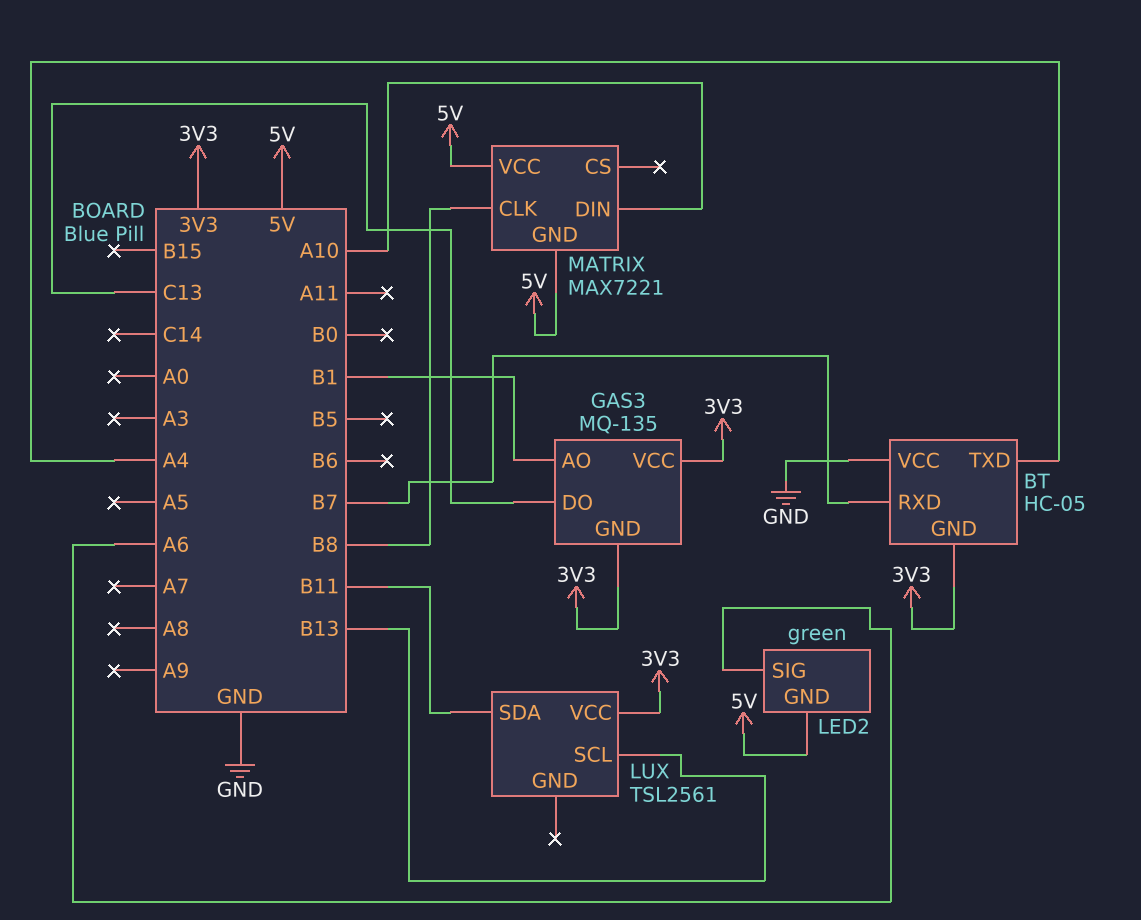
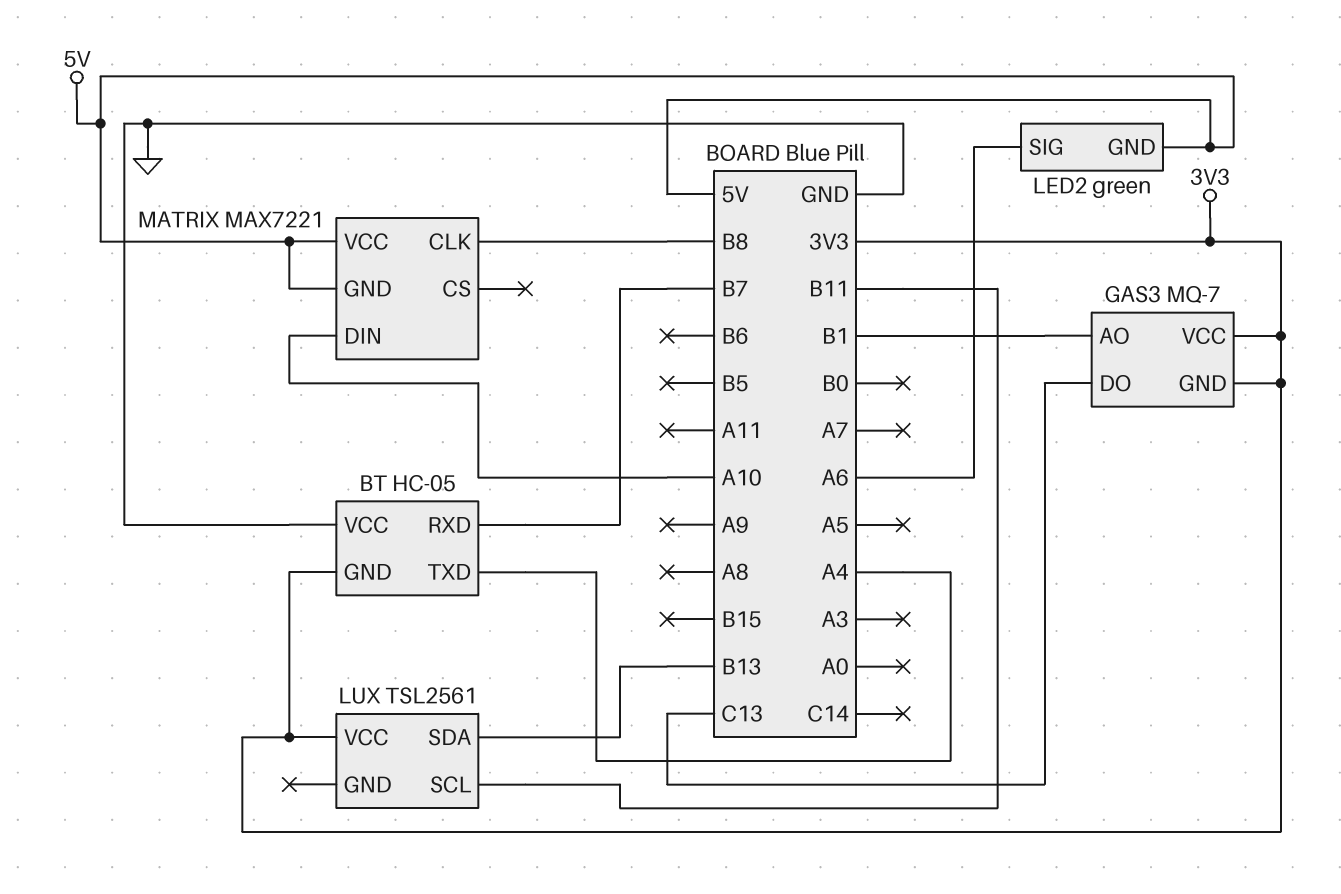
GAS3: MQ-135 -> MQ-7
LUX pin SCL: B13 -> B11
LUX pin SDA: B11 -> B13

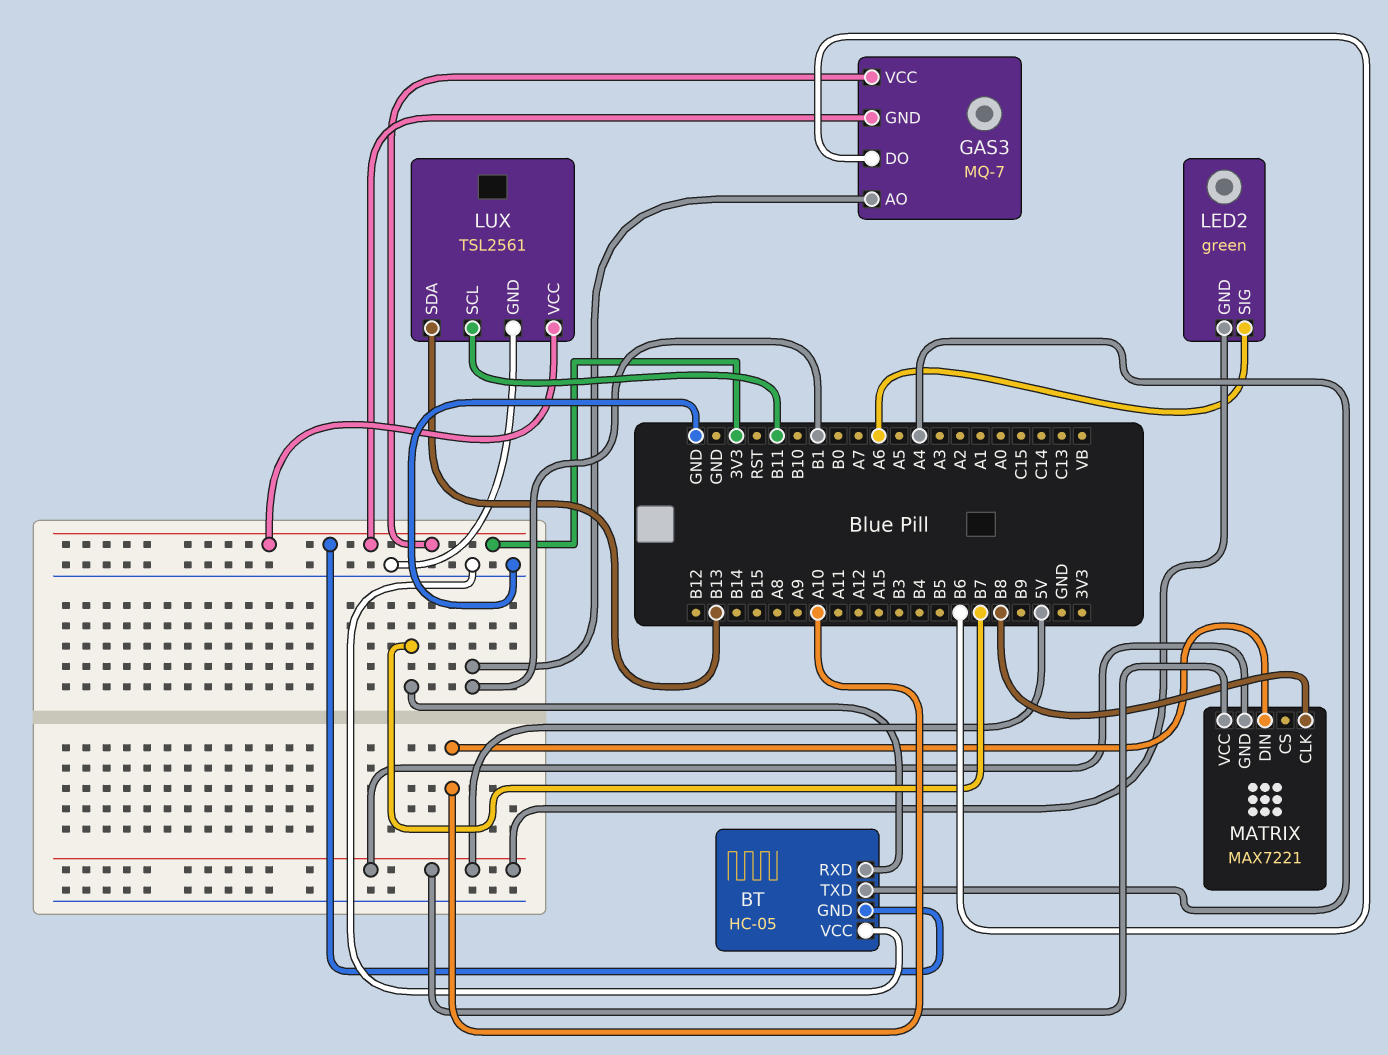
GAS3 pin DO: C13 -> B6
LUX pin GND: none -> GND

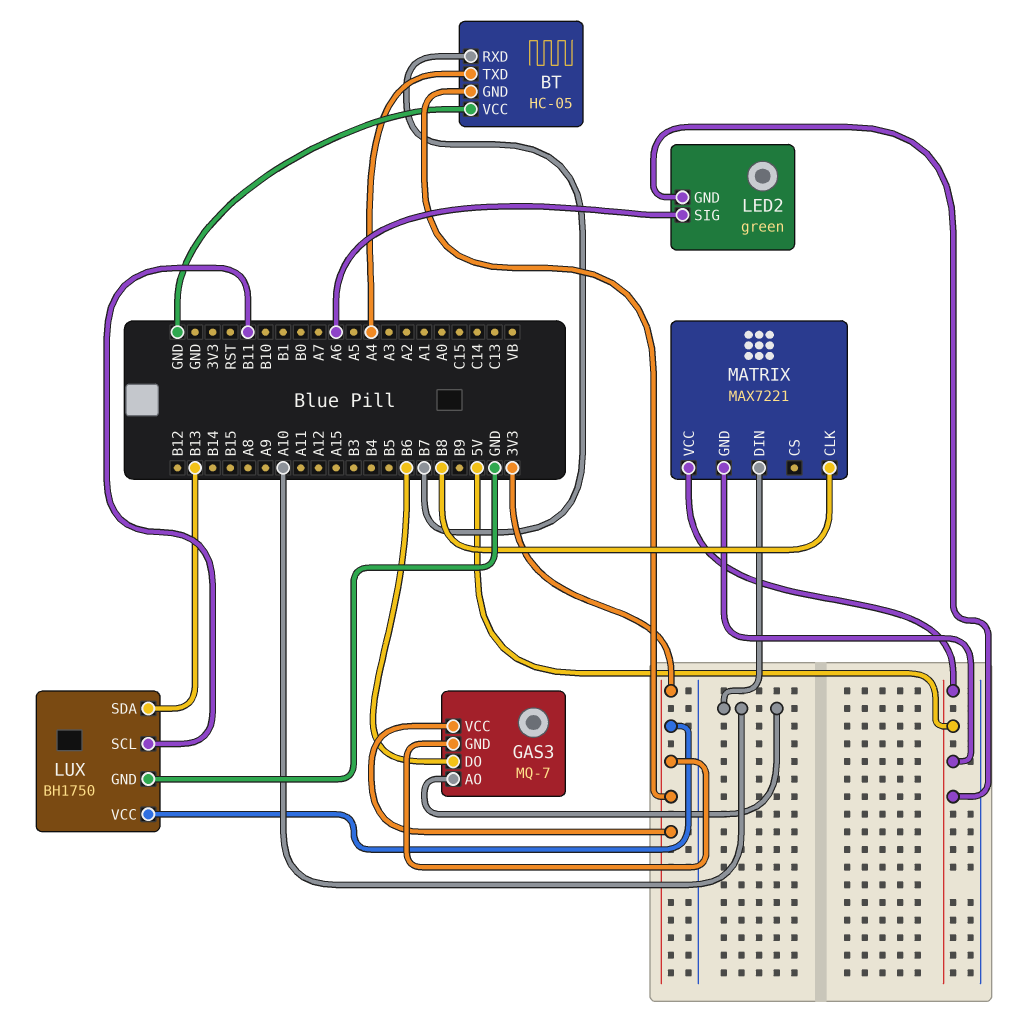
GAS3 pin AO: B1 -> A10
LUX: TSL2561 -> BH1750

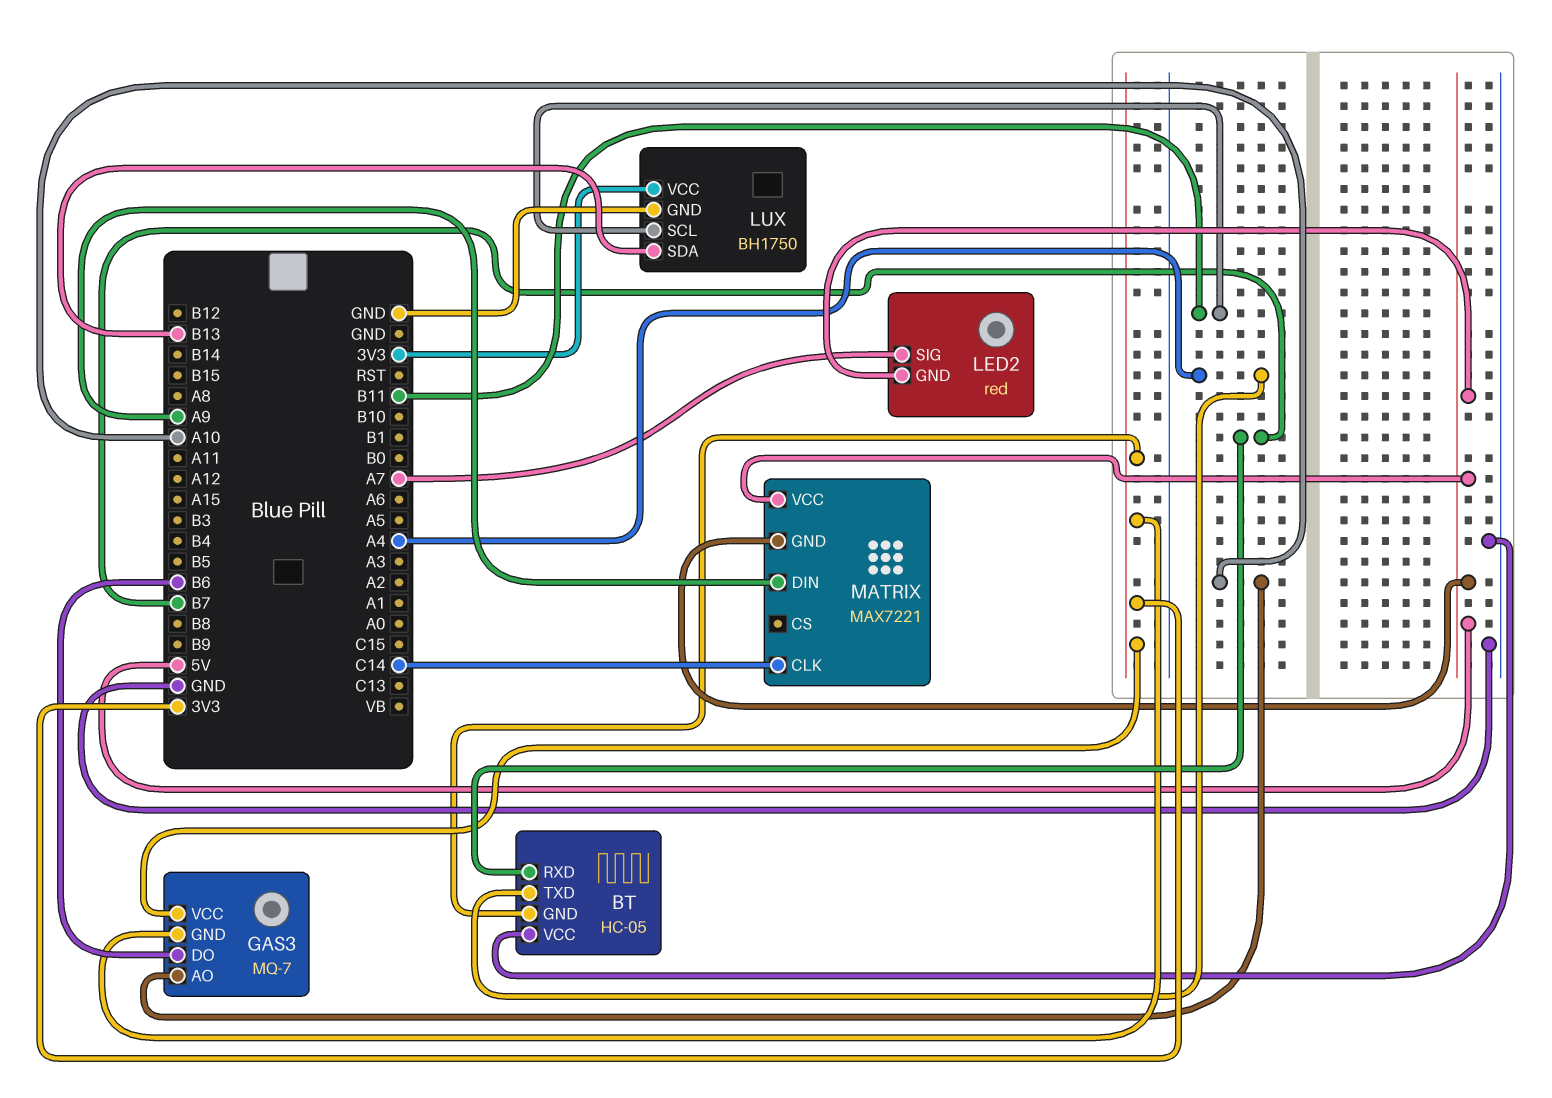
LED2: green -> red
LED2 pin SIG: A6 -> A7
MATRIX pin CLK: B8 -> C14
MATRIX pin DIN: A10 -> A9

